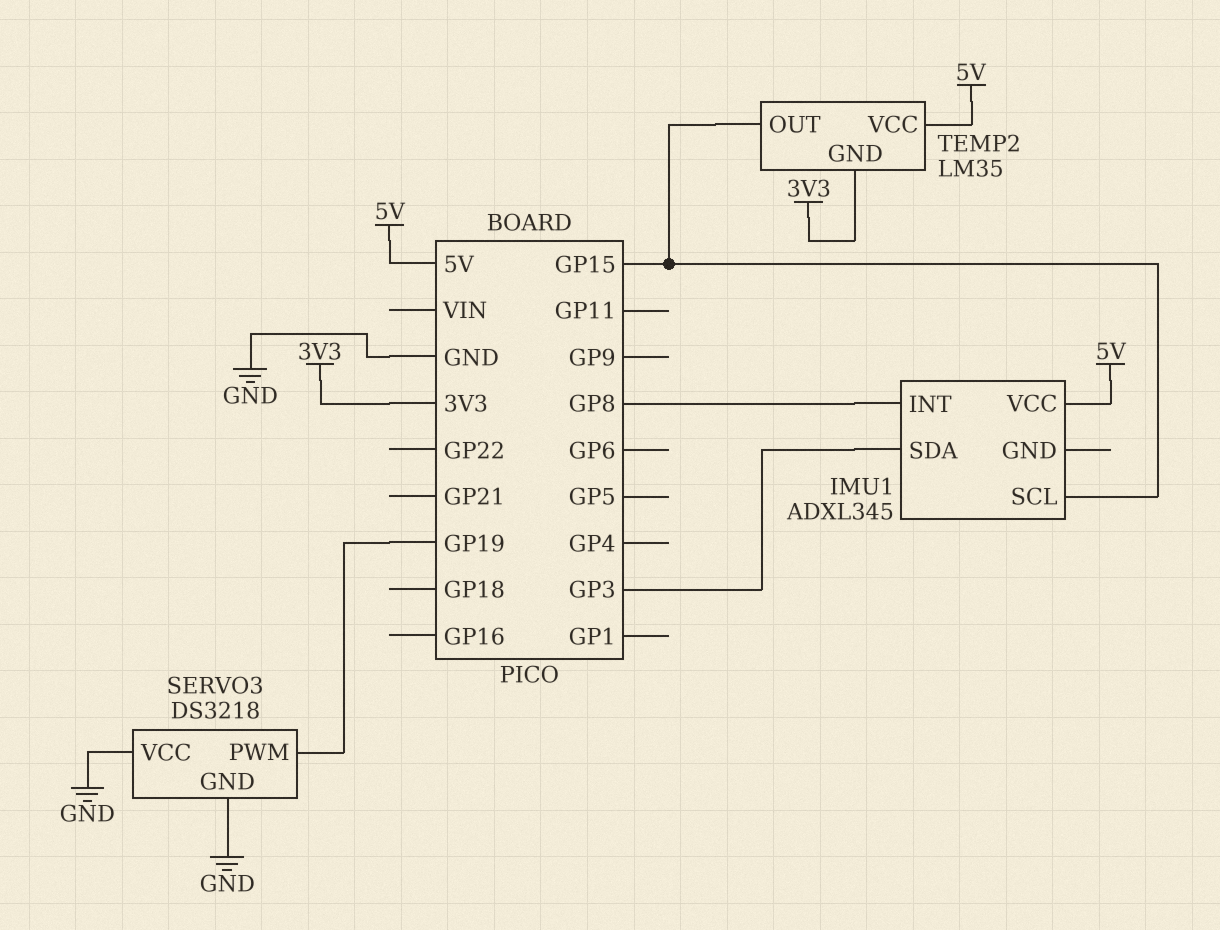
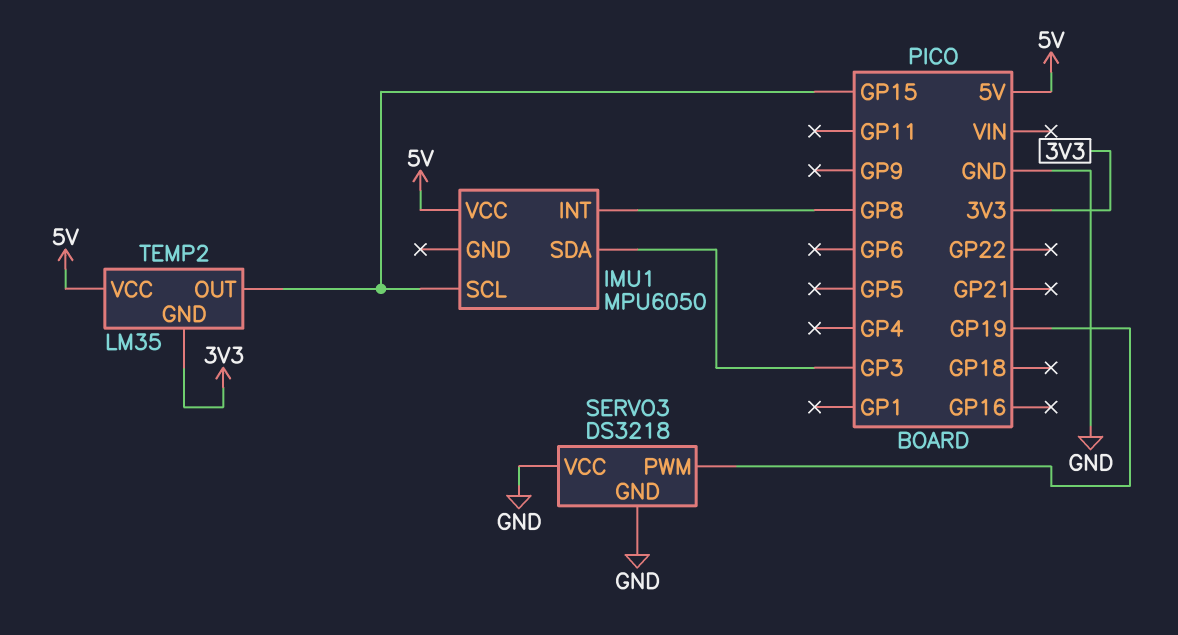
IMU1: ADXL345 -> MPU6050

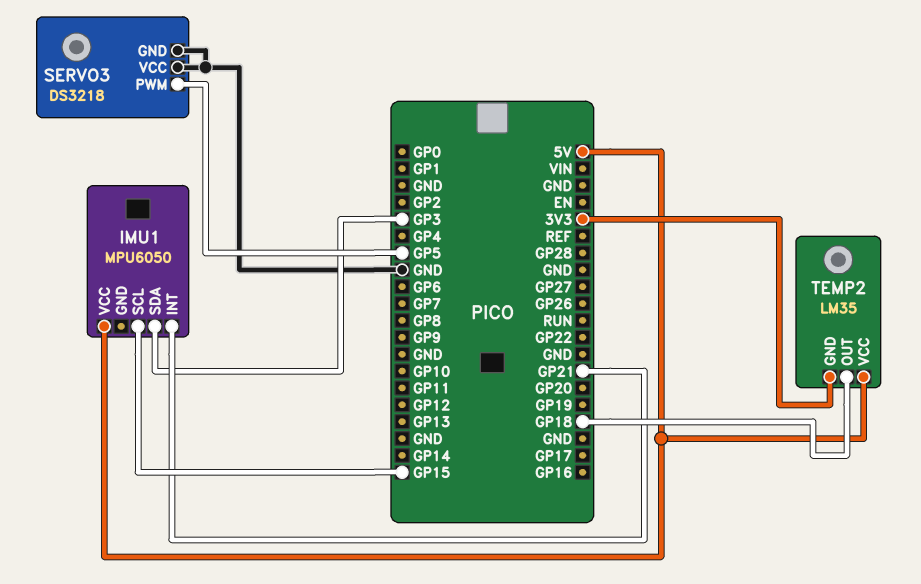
IMU1 pin INT: GP8 -> GP21
SERVO3 pin PWM: GP19 -> GP5
TEMP2 pin OUT: GP15 -> GP18

